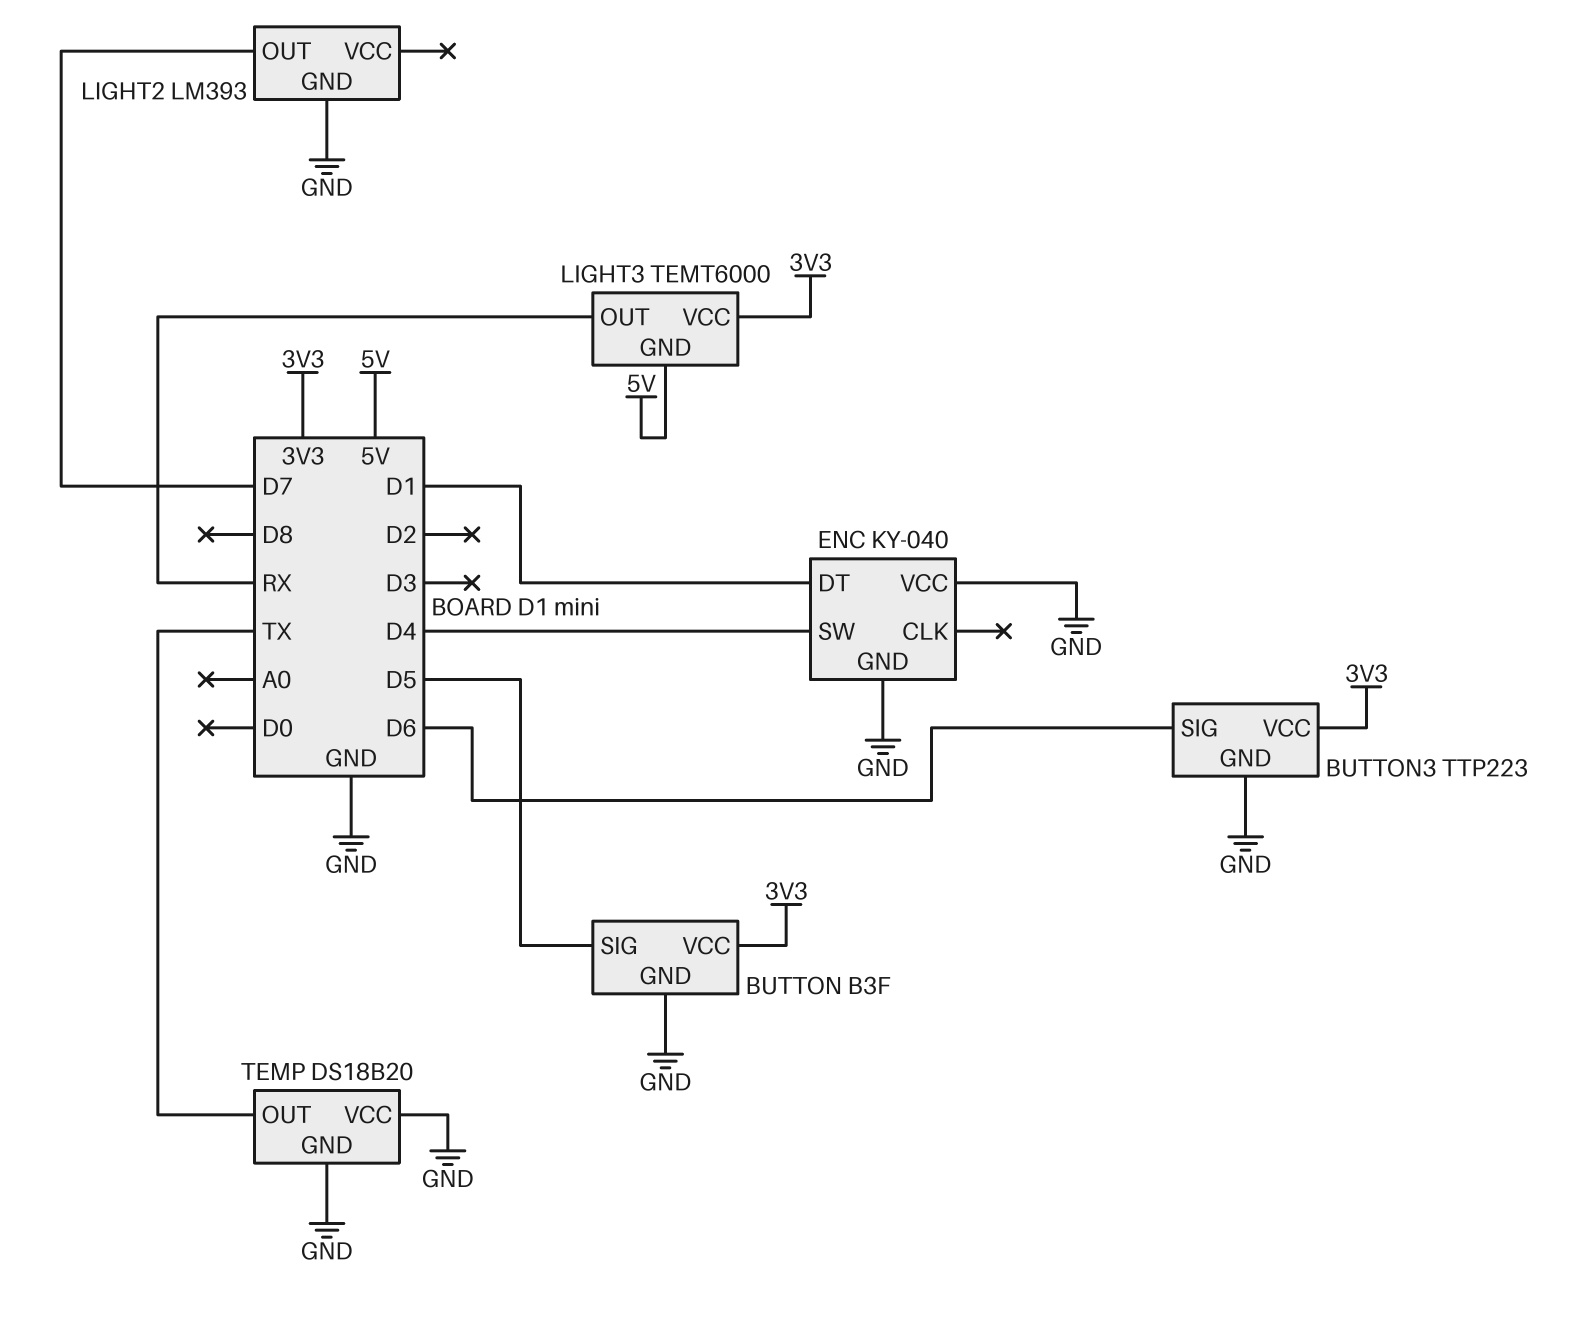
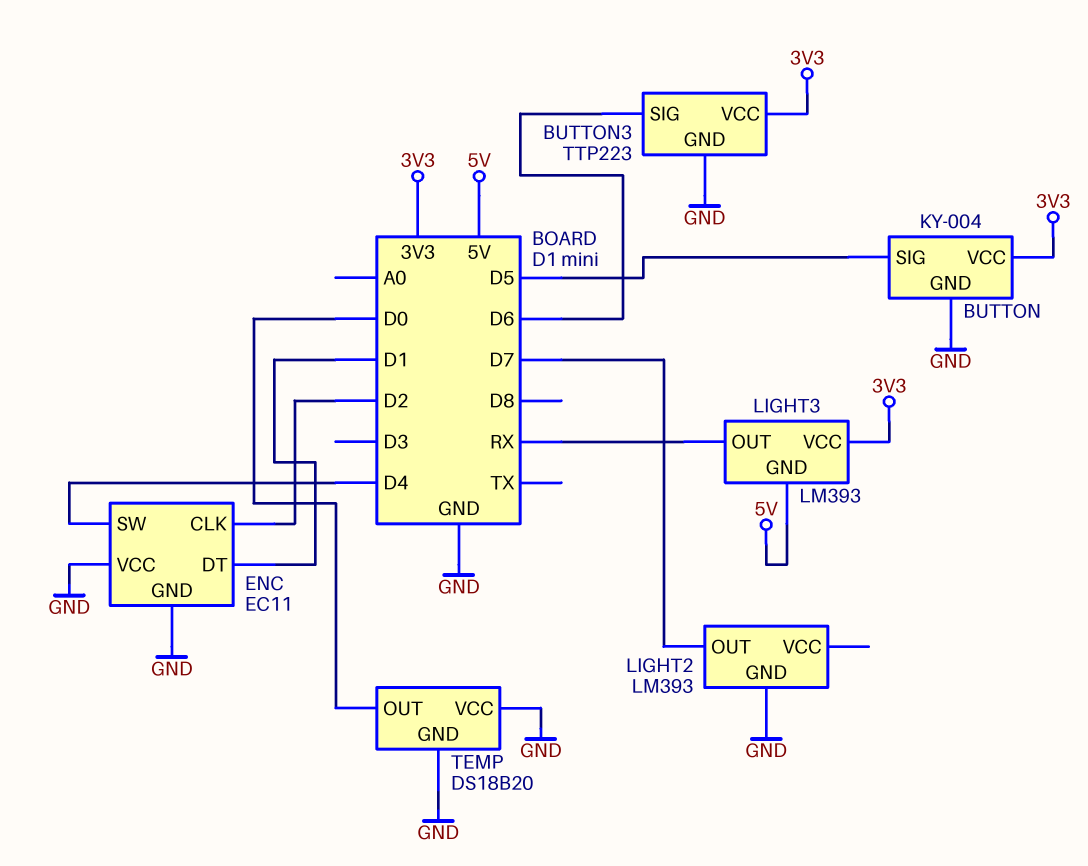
BUTTON: B3F -> KY-004
ENC: KY-040 -> EC11
ENC pin CLK: none -> D2
LIGHT3: TEMT6000 -> LM393
TEMP pin OUT: TX -> D0

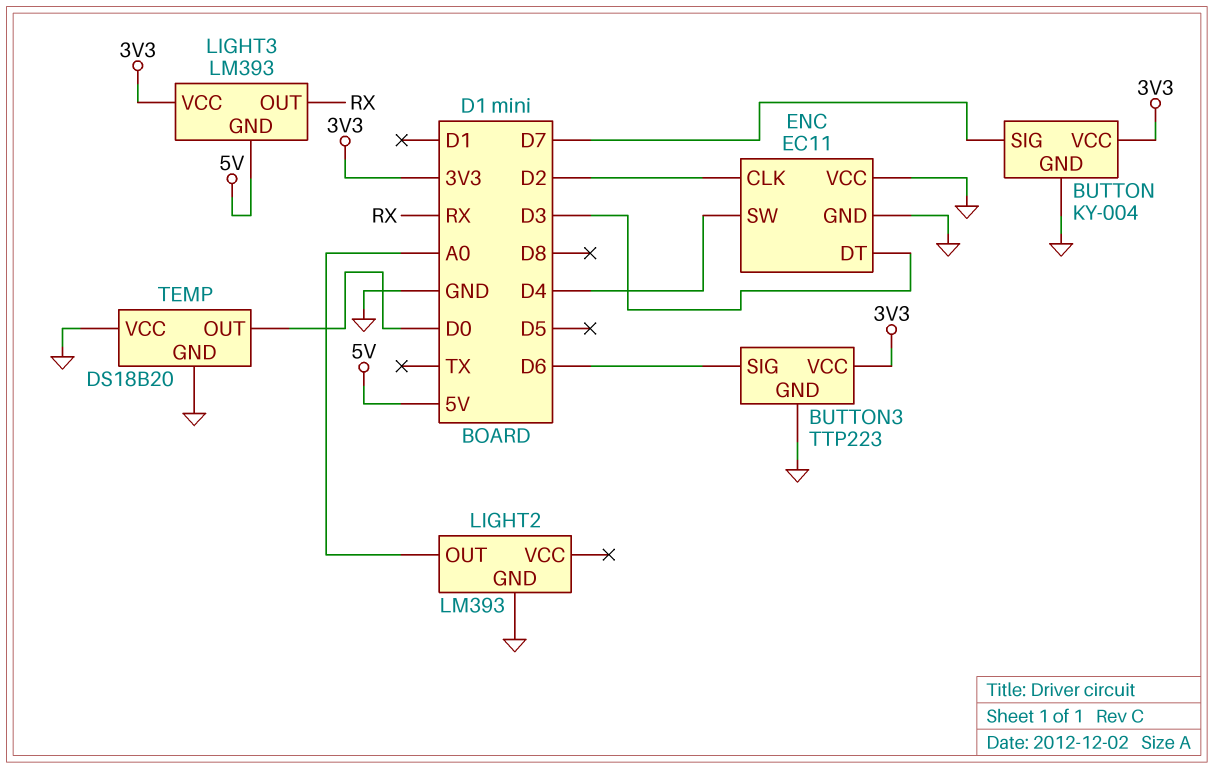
BUTTON pin SIG: D5 -> D7
ENC pin DT: D1 -> D3
LIGHT2 pin OUT: D7 -> A0

